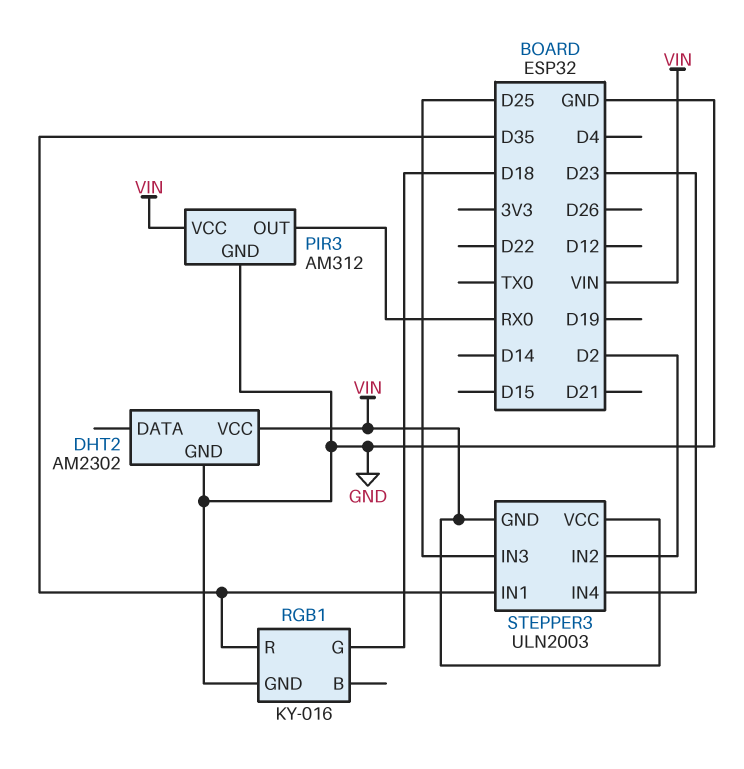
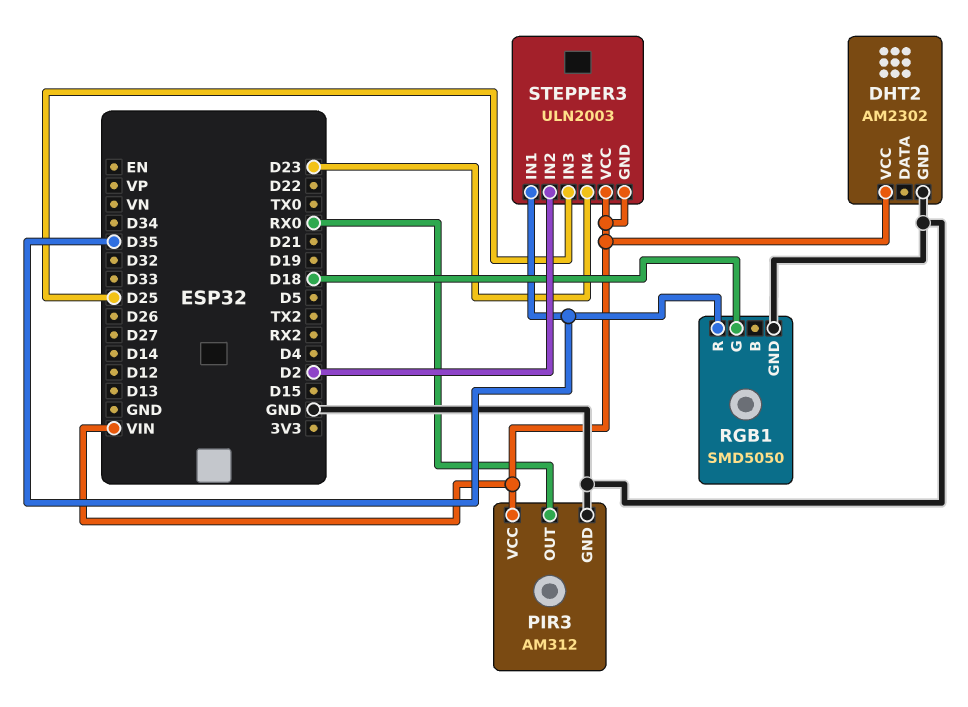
RGB1: KY-016 -> SMD5050

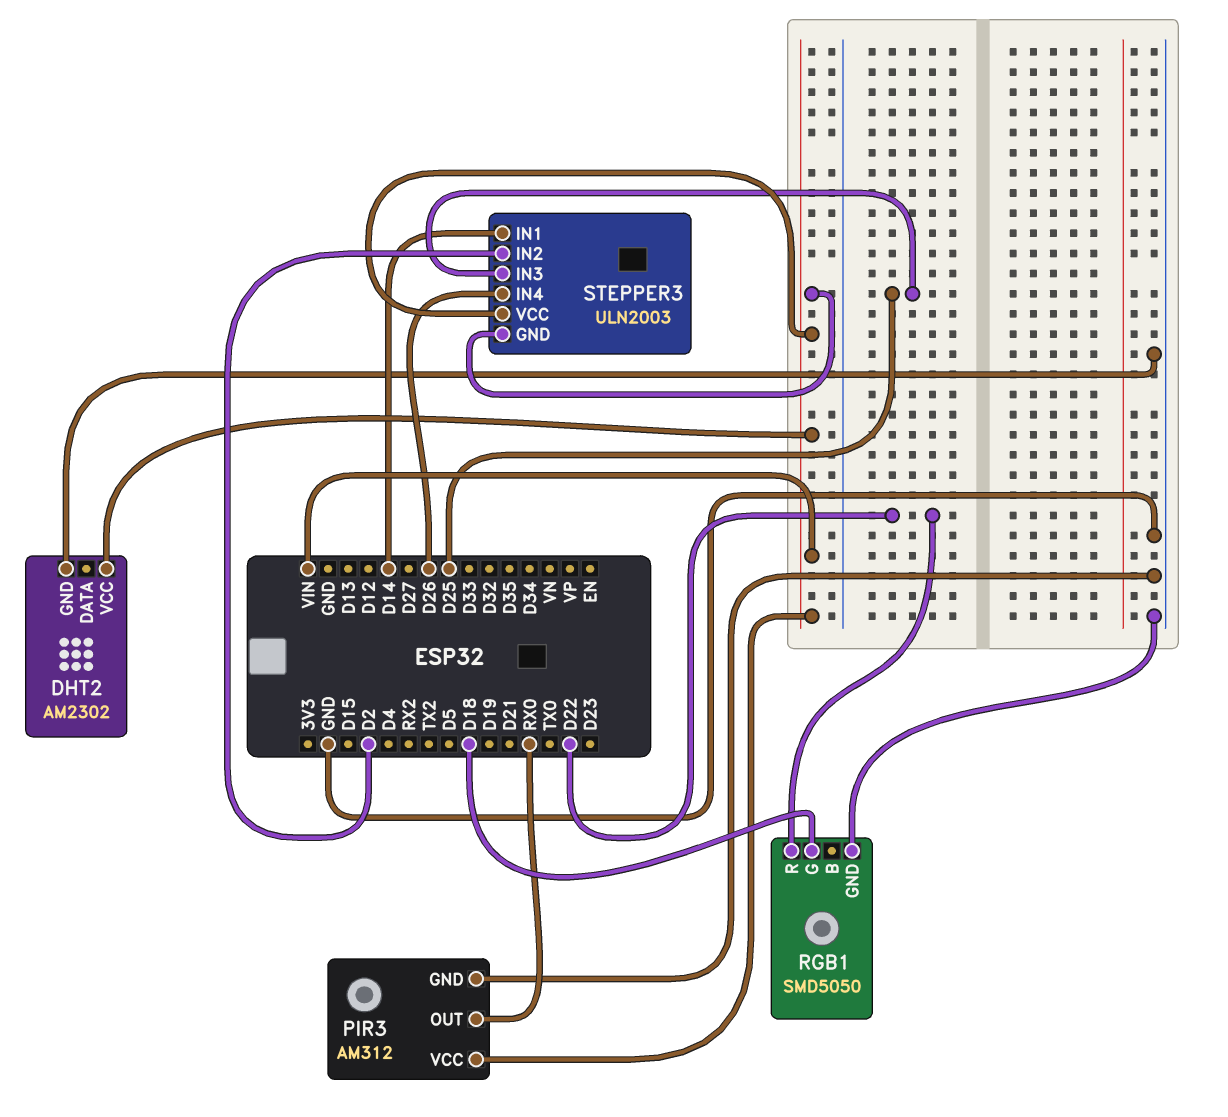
RGB1 pin R: D35 -> D22
STEPPER3 pin IN1: D35 -> D14
STEPPER3 pin IN4: D23 -> D26

